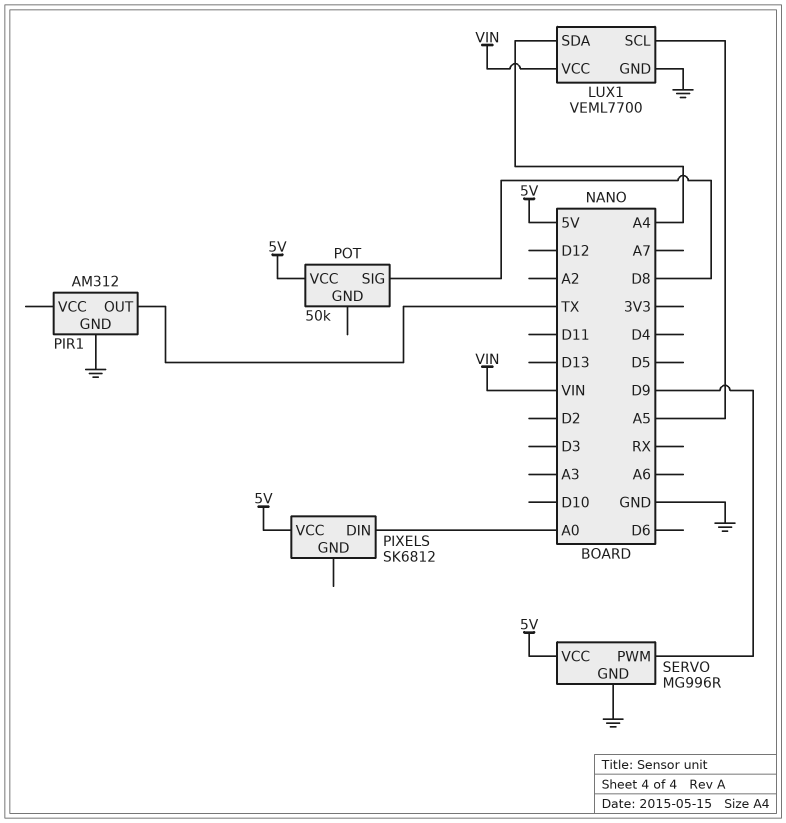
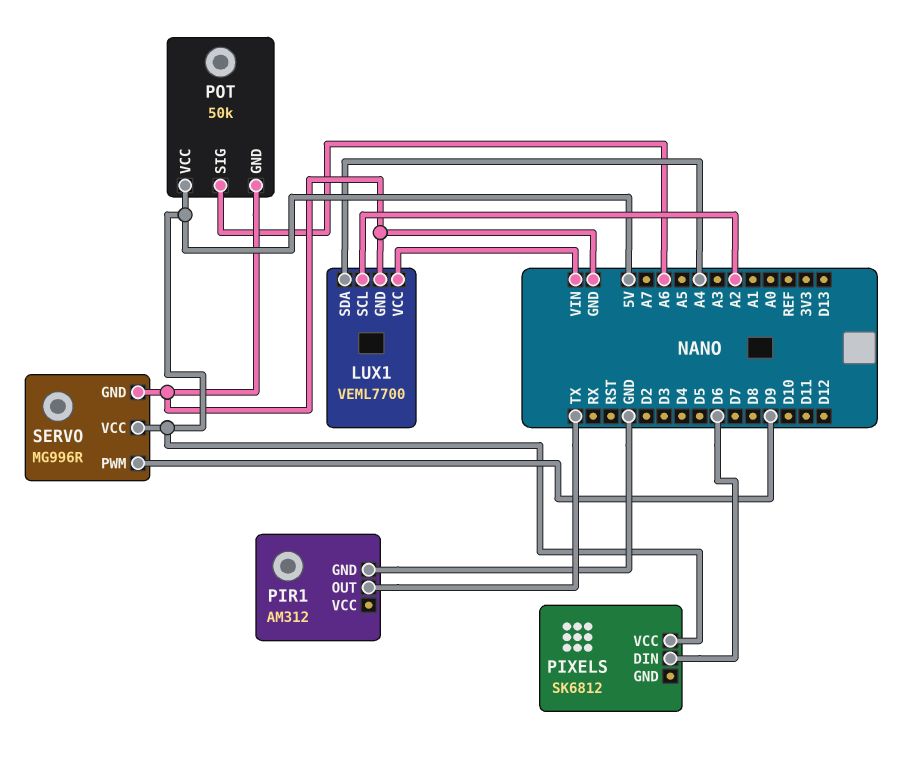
LUX1 pin SCL: A5 -> A2
PIXELS pin DIN: A0 -> D6
POT pin GND: none -> GND
POT pin SIG: D8 -> A6

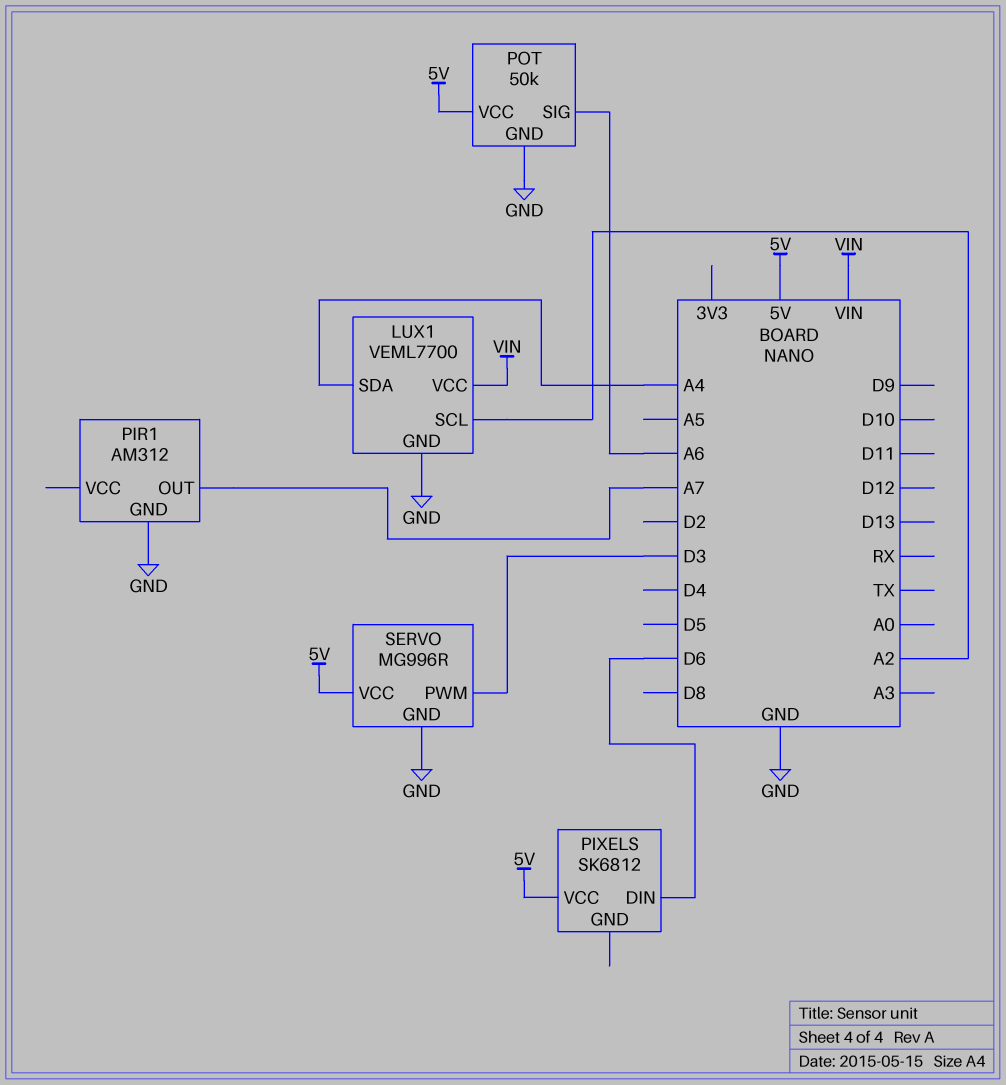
PIR1 pin OUT: TX -> A7
SERVO pin PWM: D9 -> D3

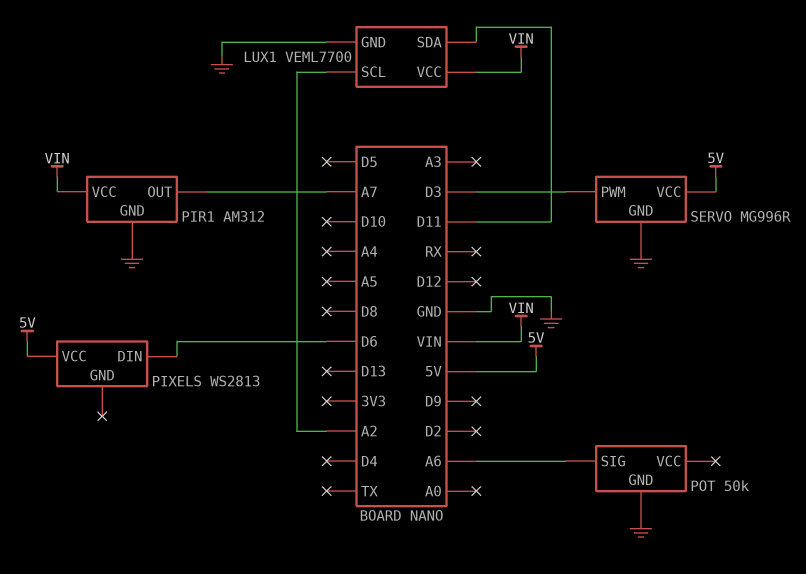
LUX1 pin SDA: A4 -> D11
PIR1 pin VCC: none -> VIN
PIXELS: SK6812 -> WS2813
POT pin VCC: 5V -> none

